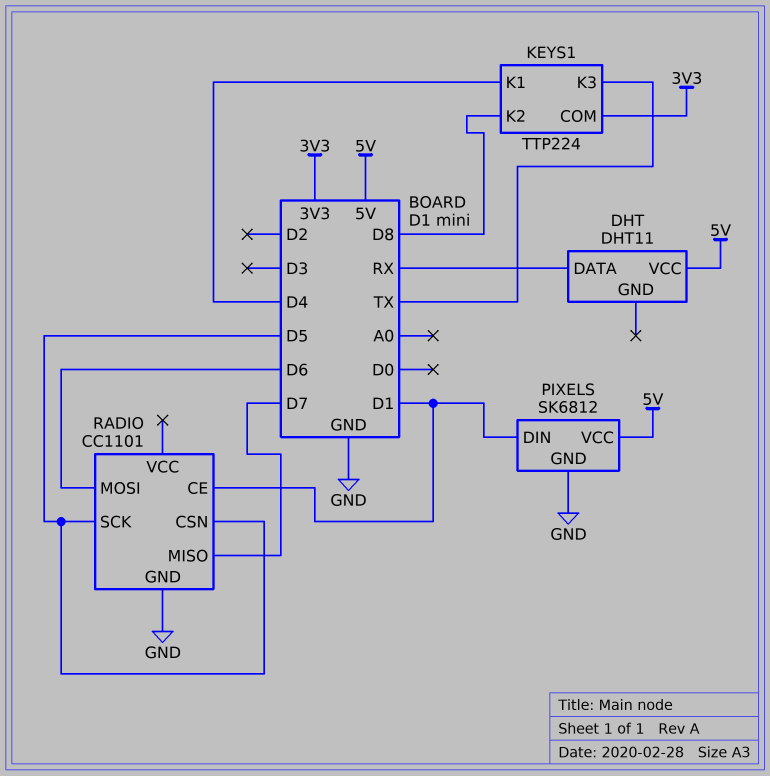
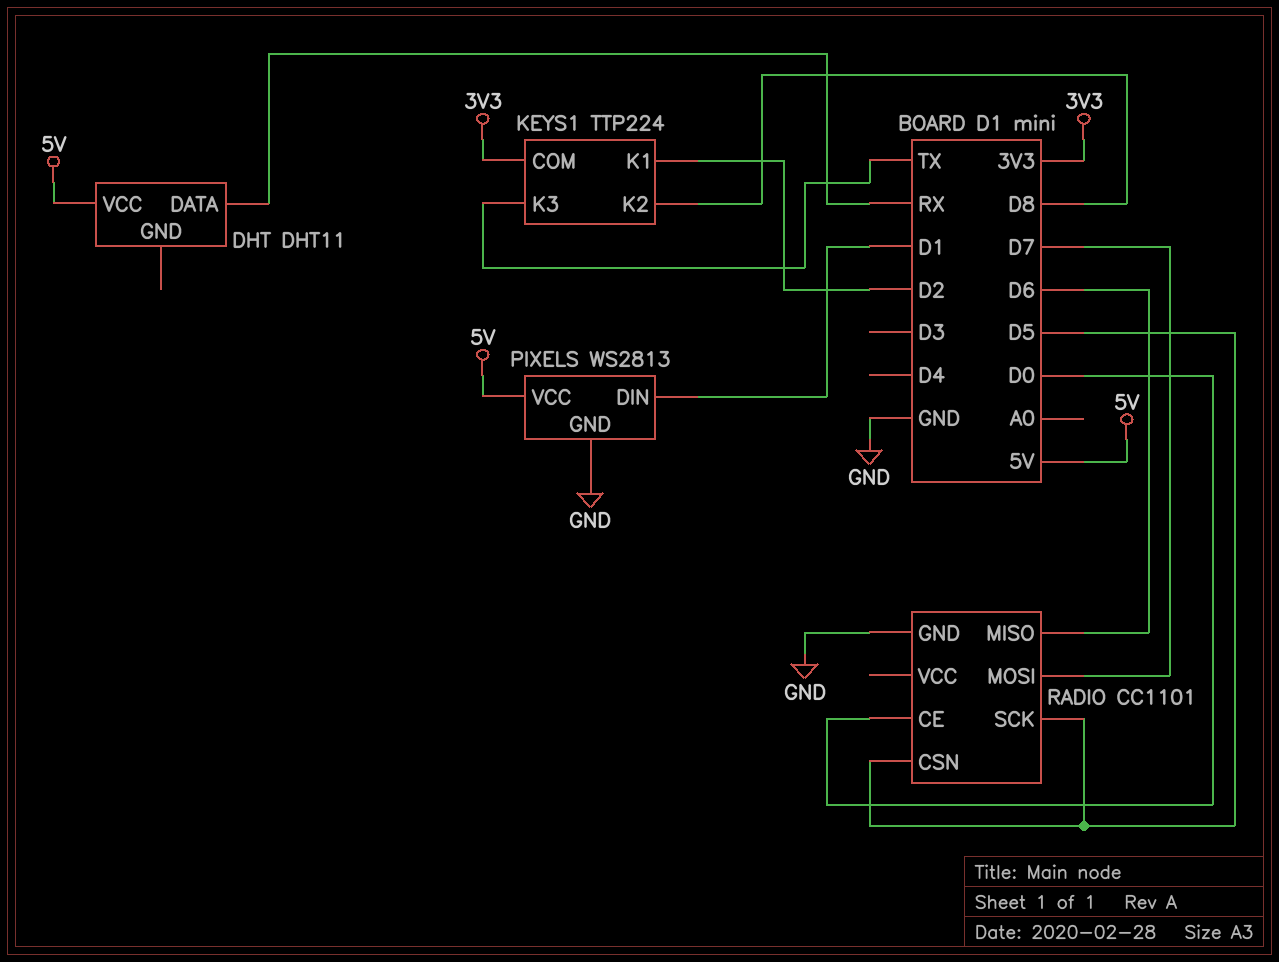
KEYS1 pin K1: D4 -> D2
PIXELS: SK6812 -> WS2813
RADIO pin CE: D1 -> D0
RADIO pin MISO: D7 -> D6
RADIO pin MOSI: D6 -> D7

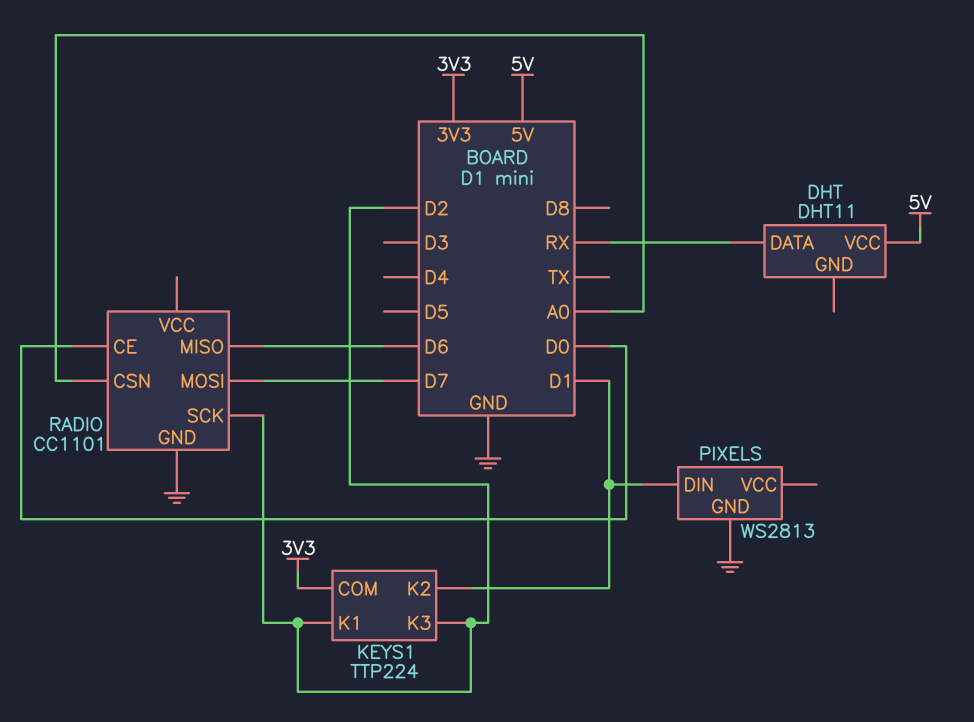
KEYS1 pin K2: D8 -> D1
KEYS1 pin K3: TX -> D2
PIXELS pin VCC: 5V -> none
RADIO pin CSN: D5 -> A0
RADIO pin SCK: D5 -> D2

